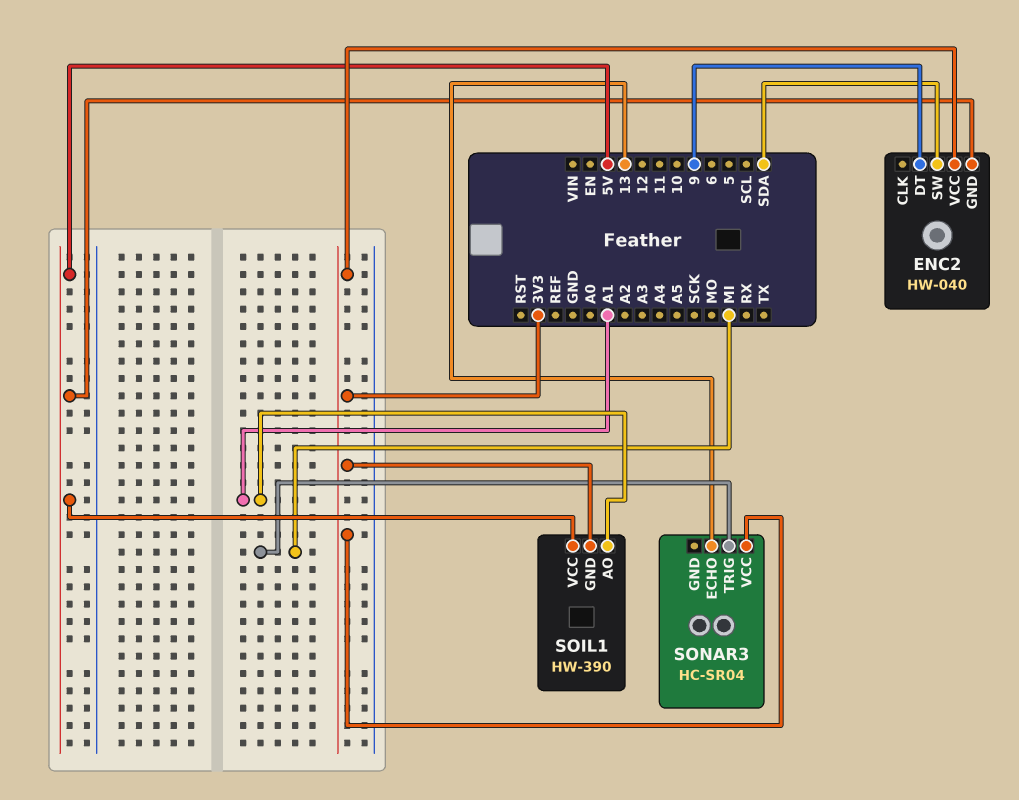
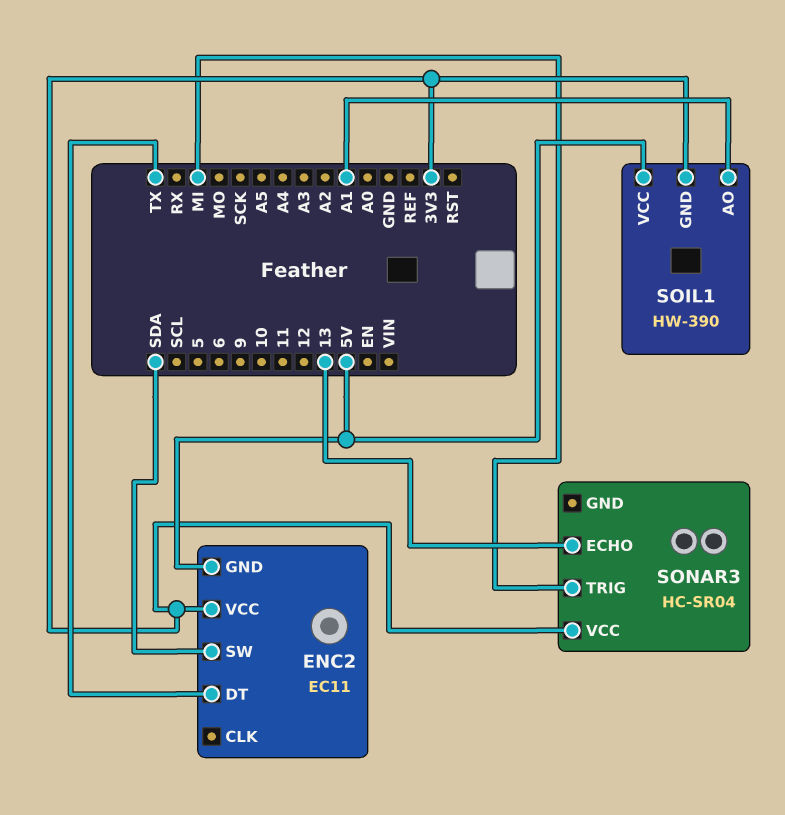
ENC2: HW-040 -> EC11
ENC2 pin DT: 9 -> TX

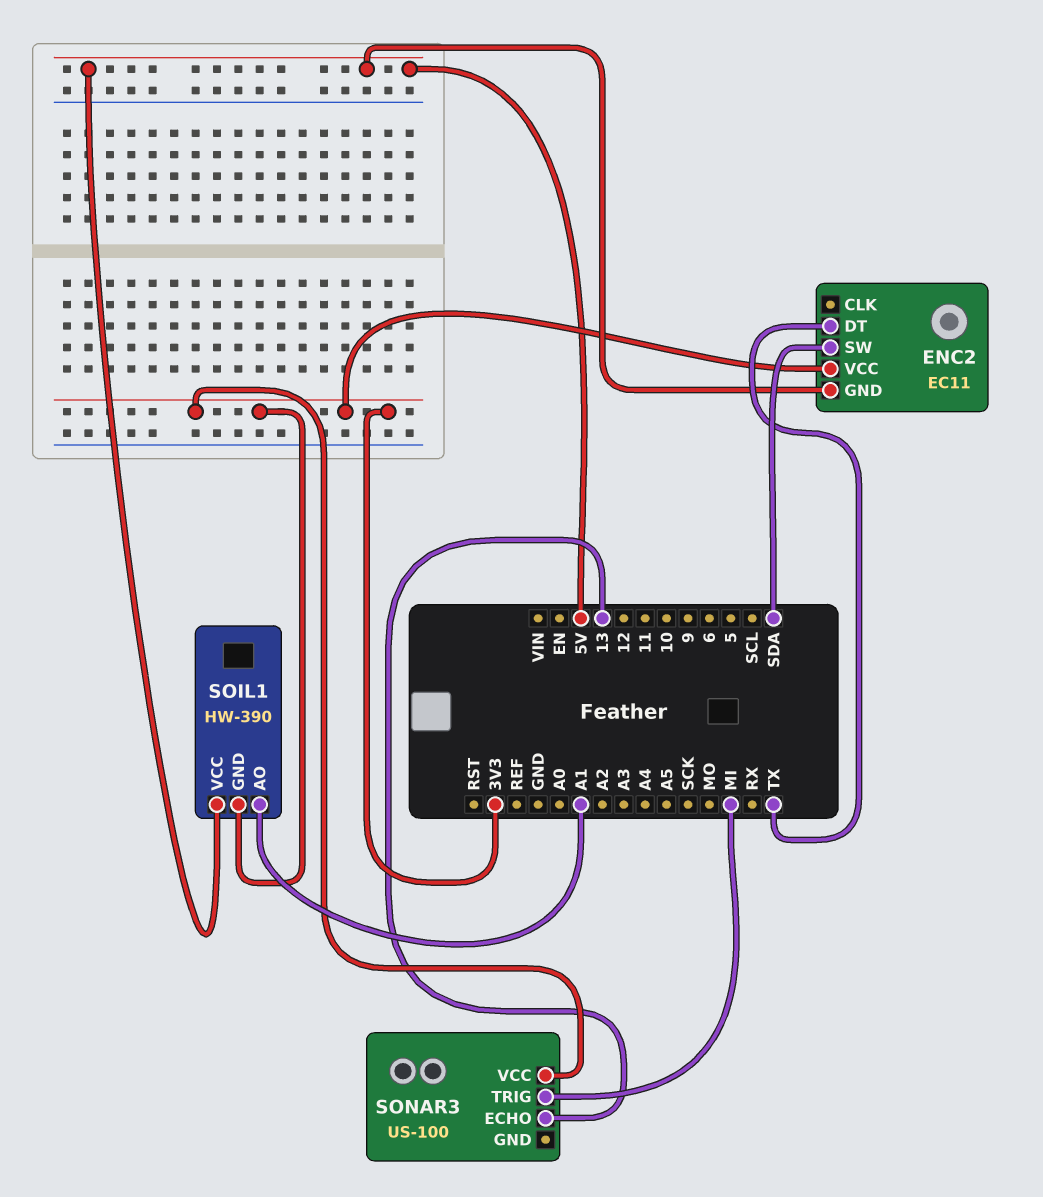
SONAR3: HC-SR04 -> US-100

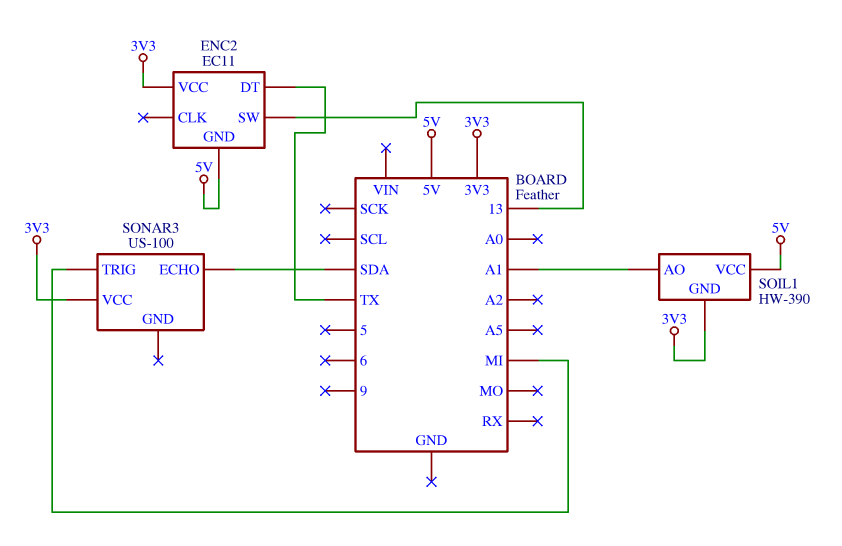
ENC2 pin SW: SDA -> 13
SONAR3 pin ECHO: 13 -> SDA

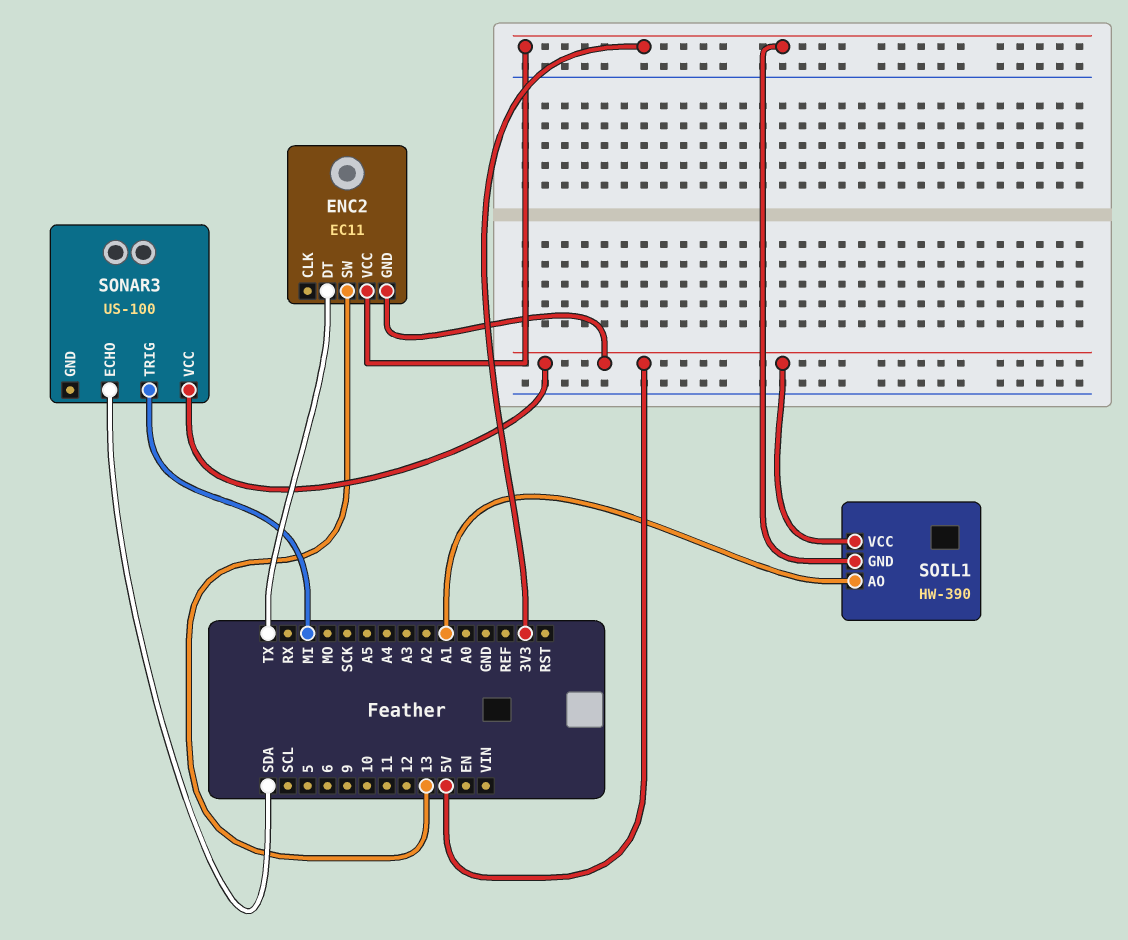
SONAR3 pin VCC: 3V3 -> 5V

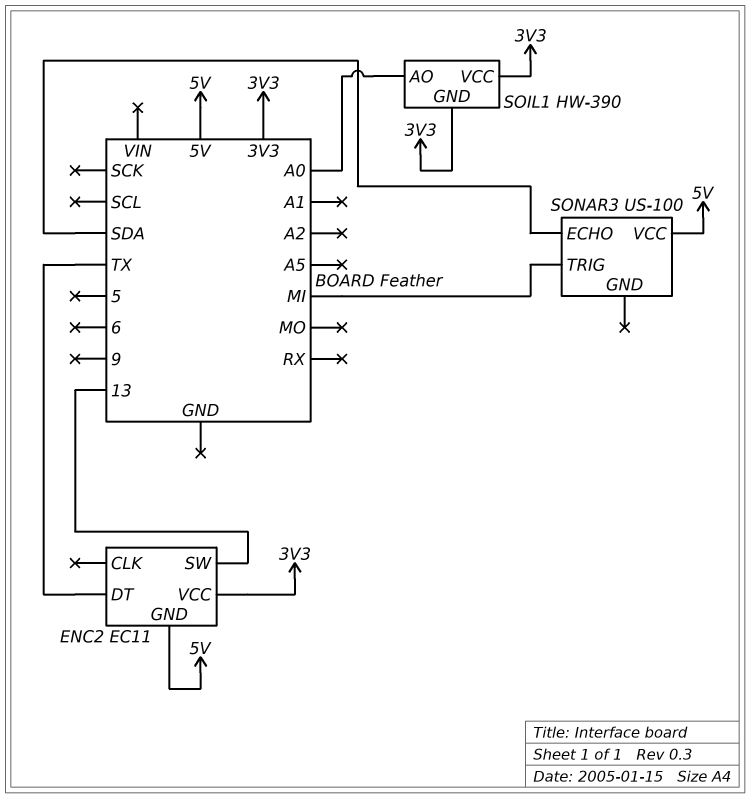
SOIL1 pin AO: A1 -> A0
SOIL1 pin VCC: 5V -> 3V3

